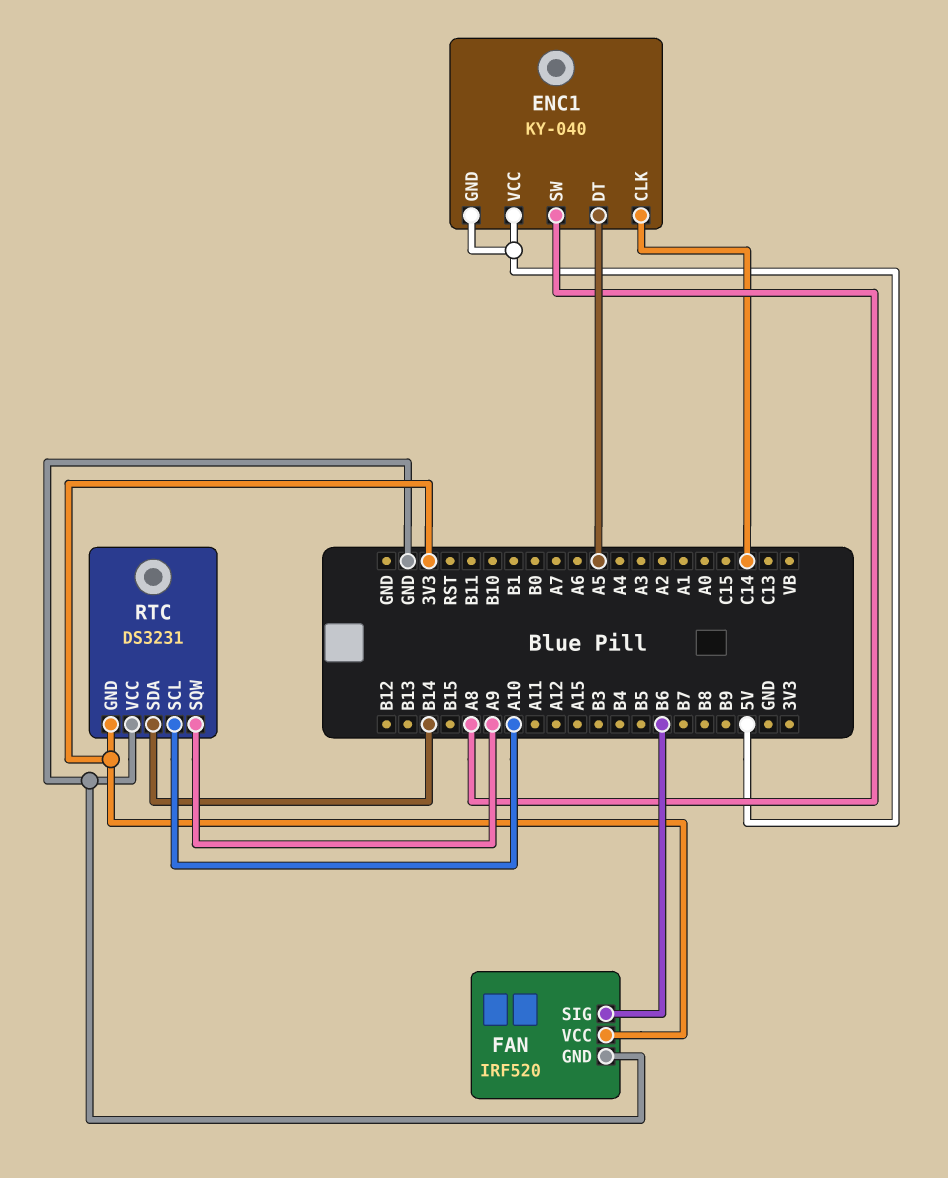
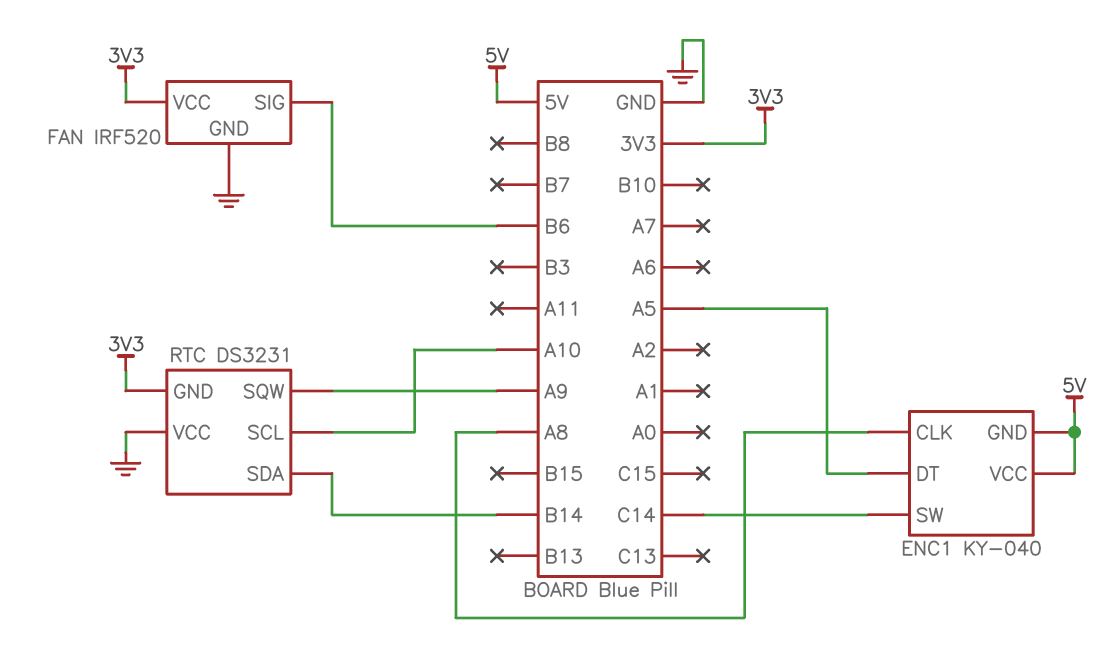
ENC1 pin CLK: C14 -> A8
ENC1 pin SW: A8 -> C14

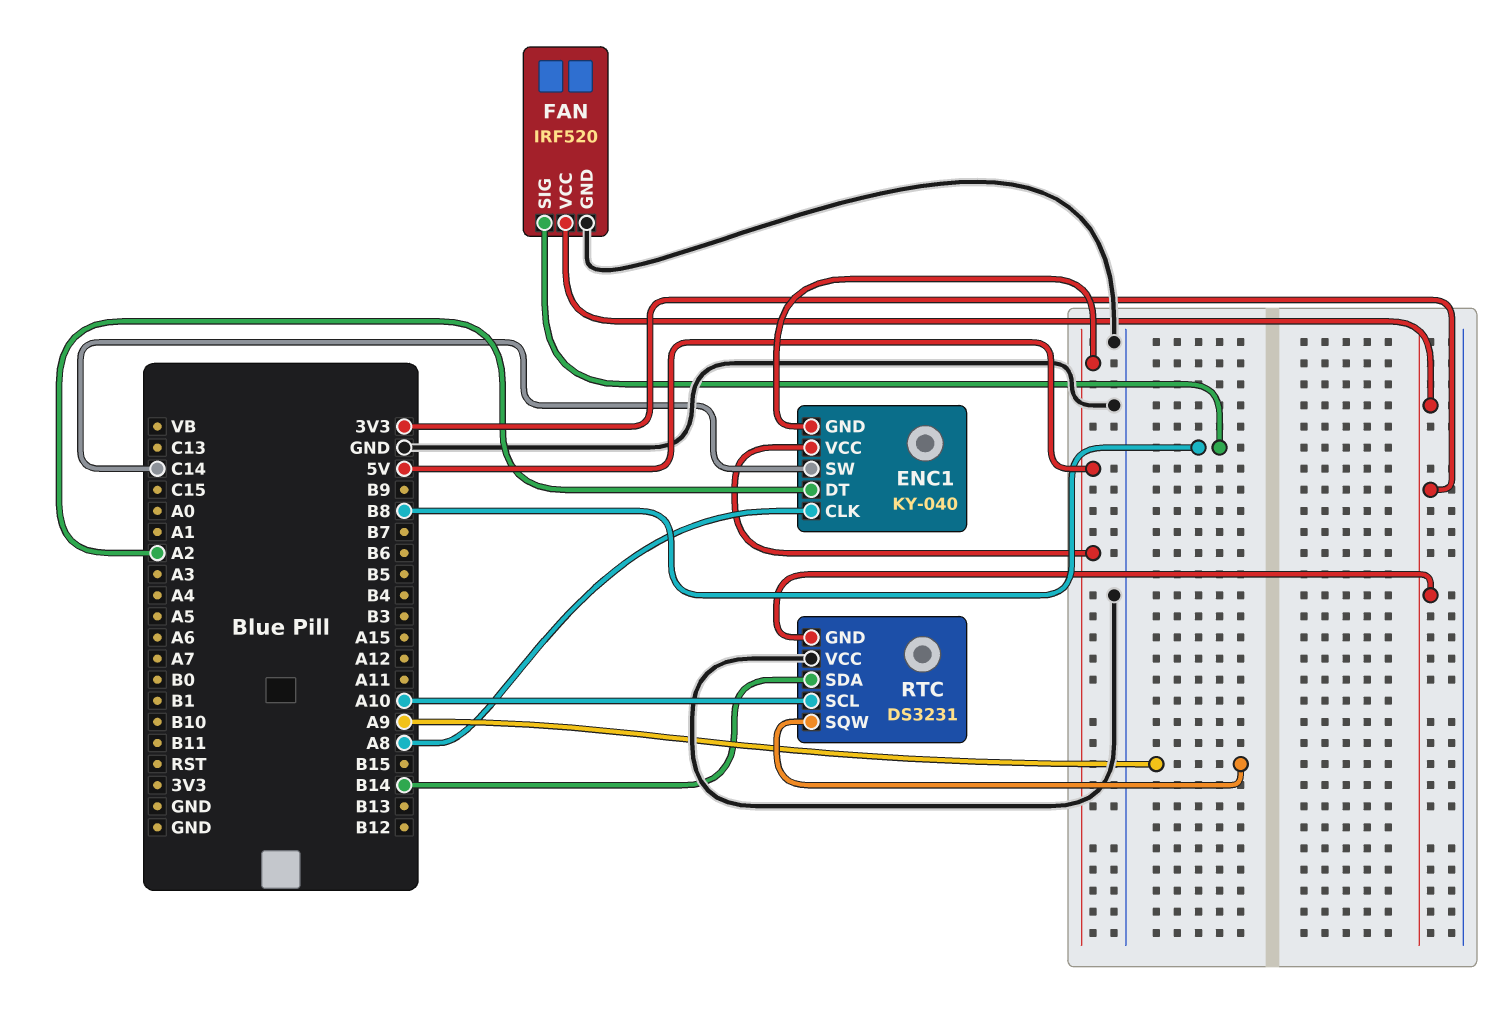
ENC1 pin DT: A5 -> A2
FAN pin SIG: B6 -> B8

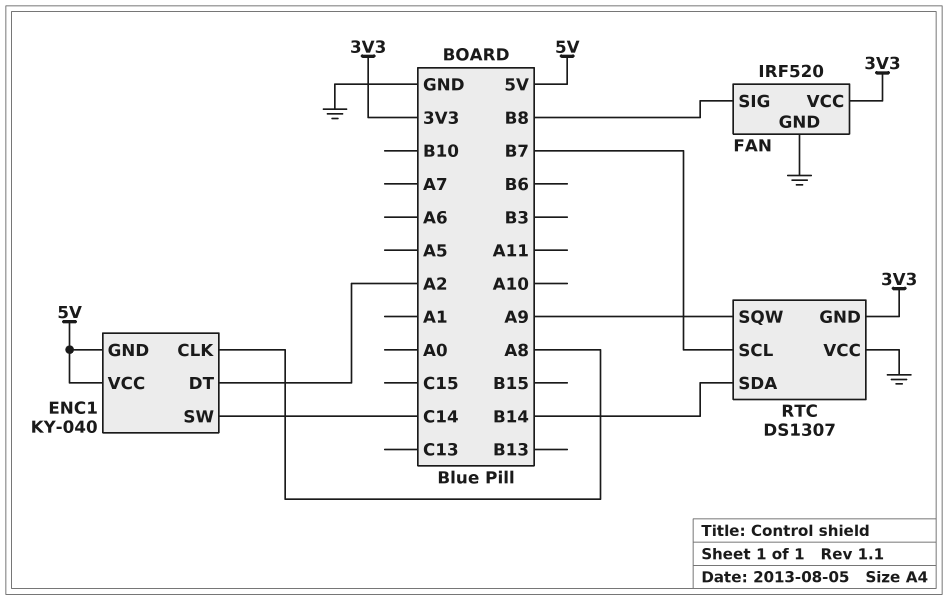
RTC: DS3231 -> DS1307
RTC pin SCL: A10 -> B7

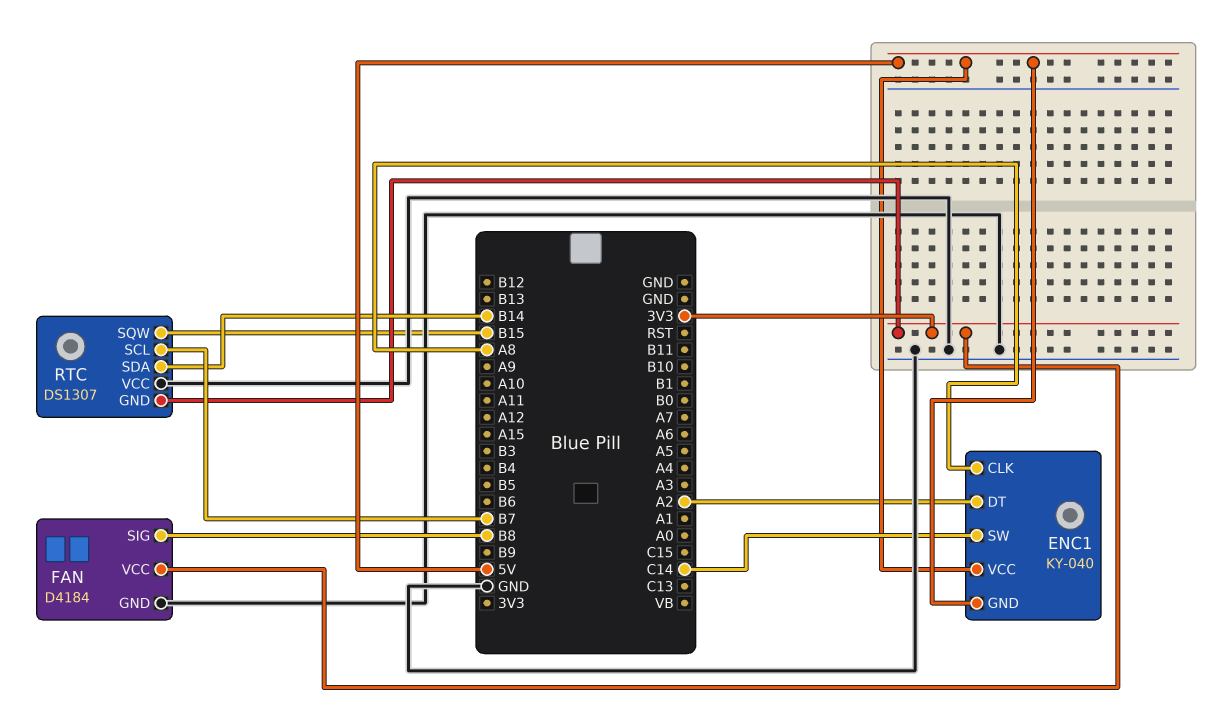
FAN: IRF520 -> D4184
RTC pin SQW: A9 -> B15

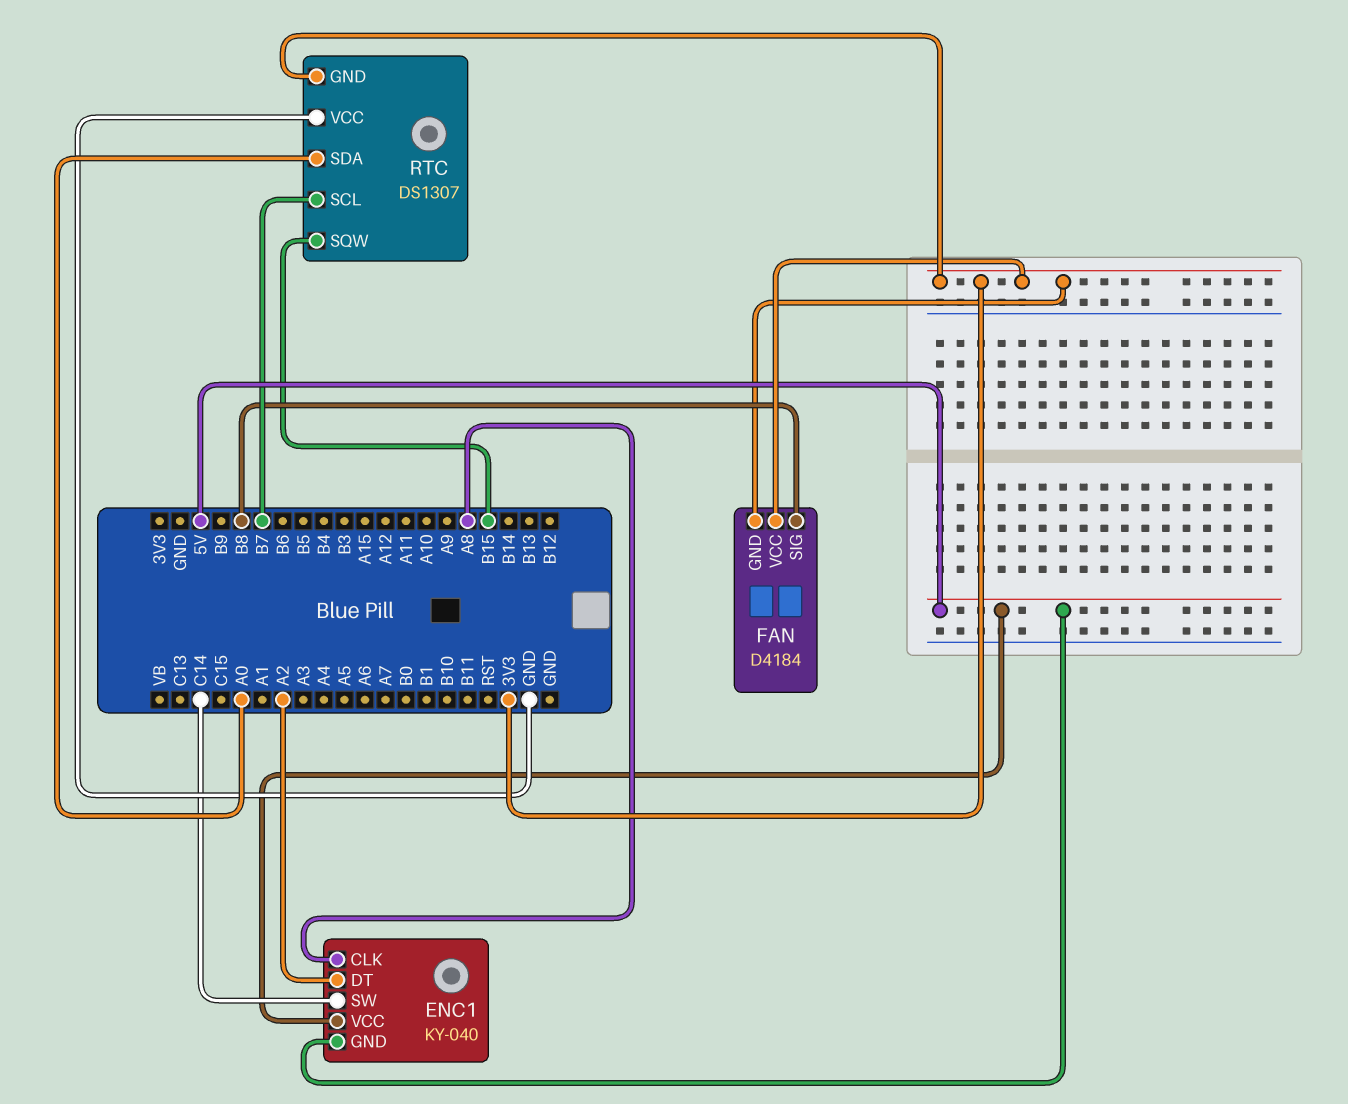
FAN pin GND: GND -> 3V3
RTC pin SDA: B14 -> A0

